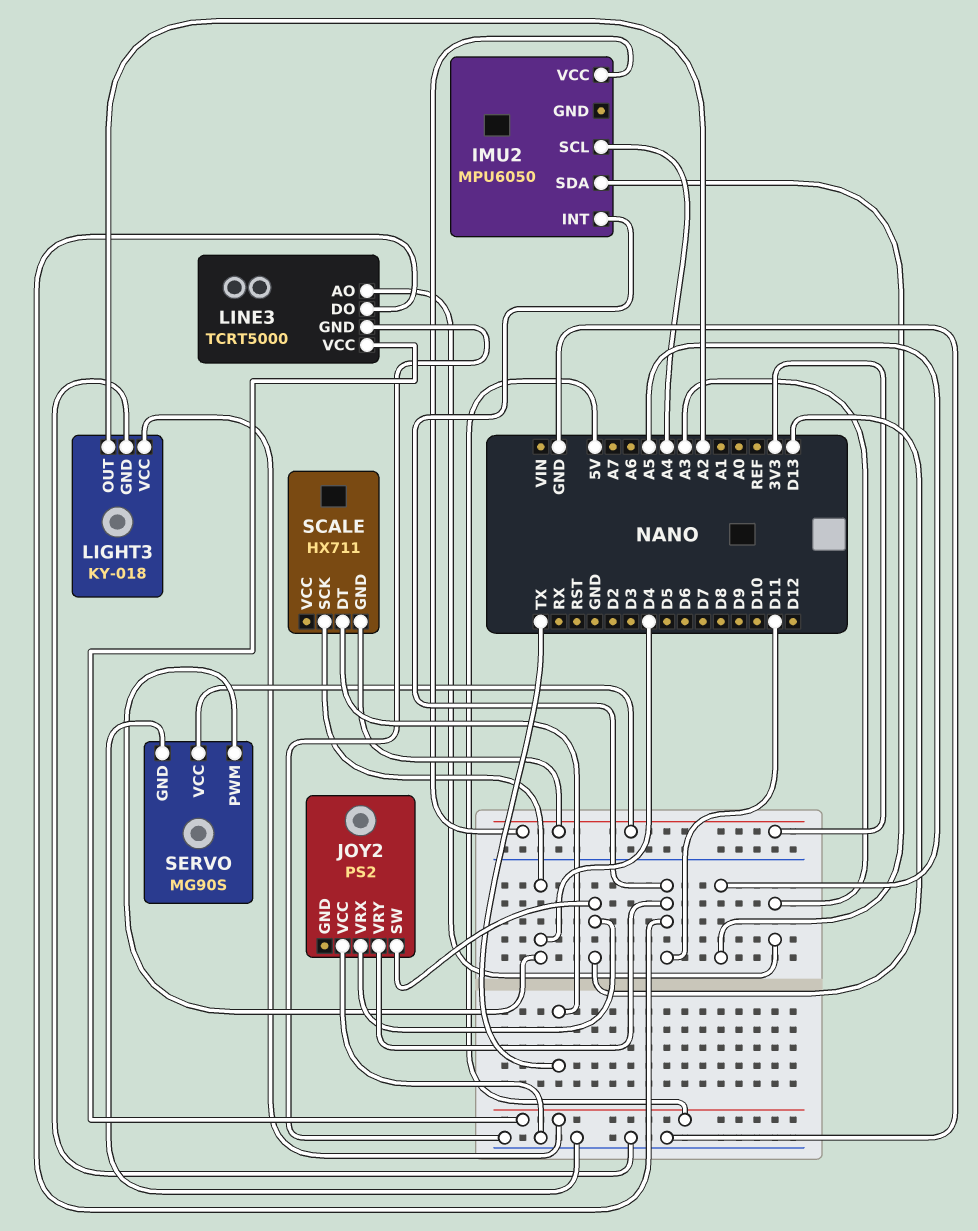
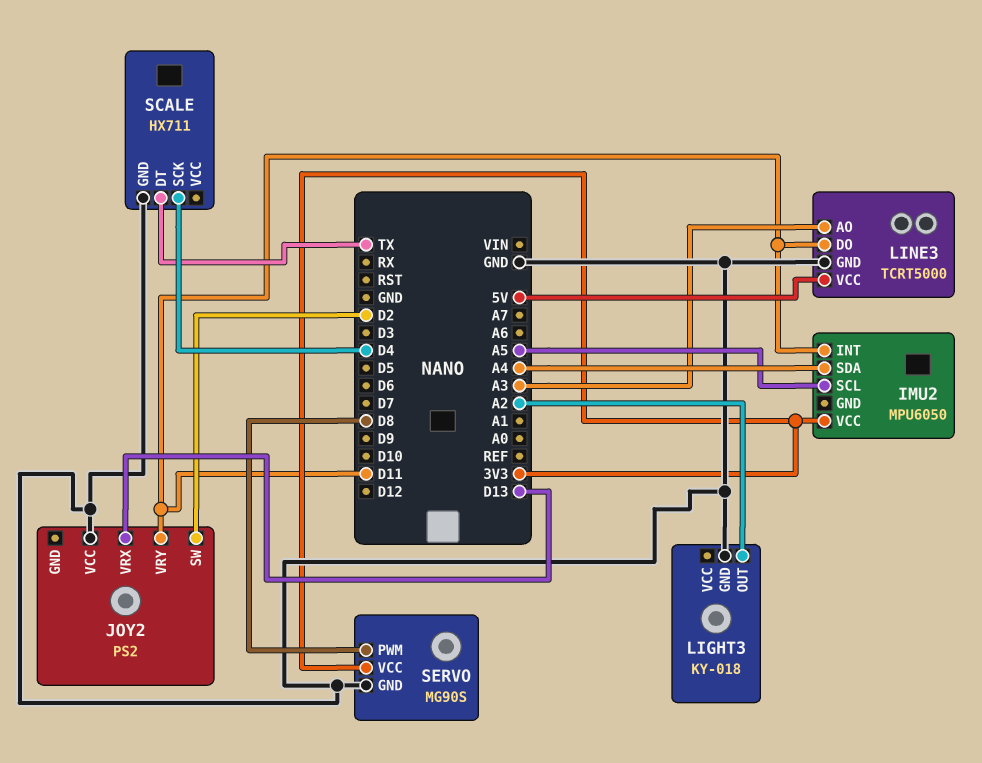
IMU2 pin SCL: A4 -> A5
IMU2 pin SDA: A5 -> A4
JOY2 pin SW: D13 -> D2
LIGHT3 pin VCC: 5V -> none
SCALE pin GND: 3V3 -> GND
SERVO pin PWM: D4 -> D8

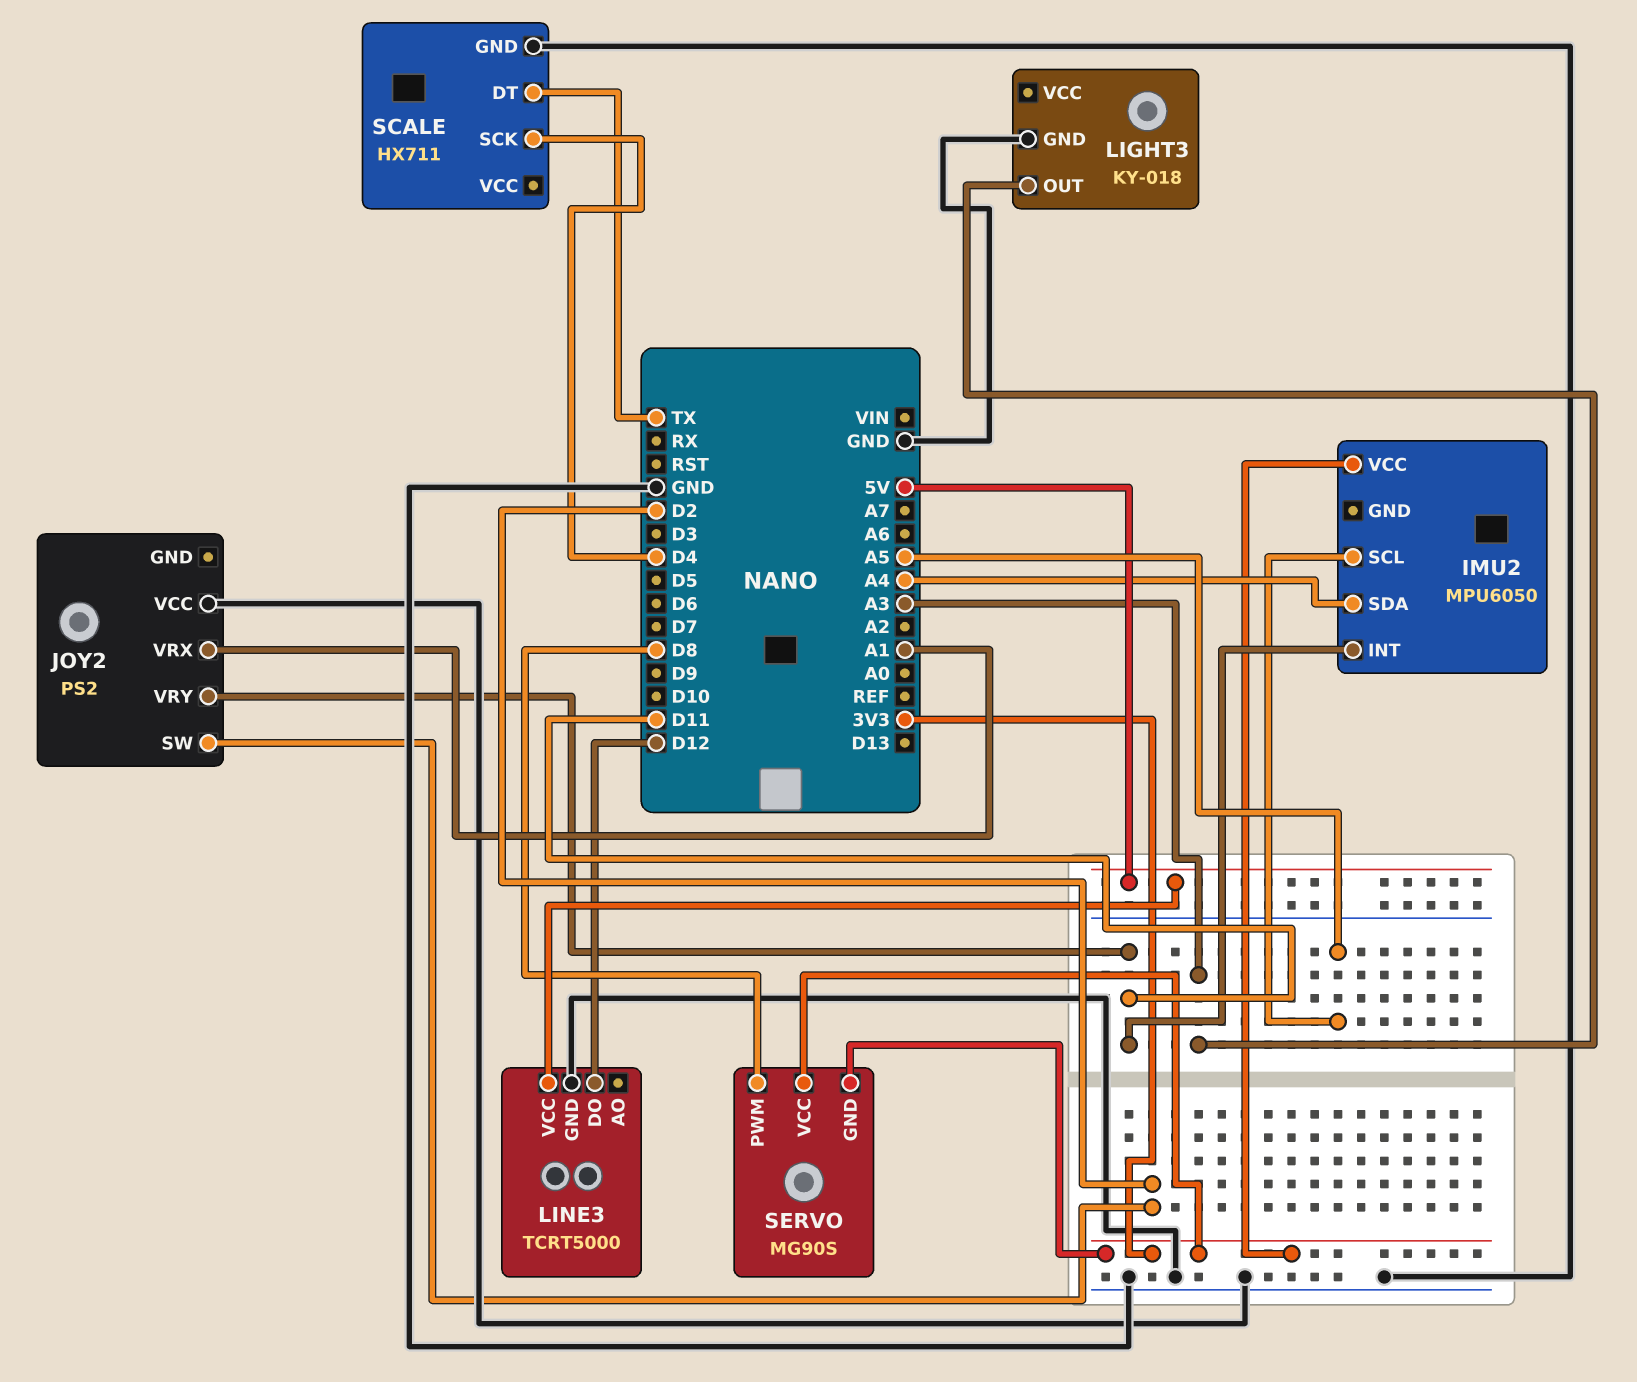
JOY2 pin VRX: D13 -> A1
LIGHT3 pin OUT: A2 -> A3
LINE3 pin AO: A3 -> none
LINE3 pin DO: D11 -> D12
SERVO pin GND: GND -> 3V3

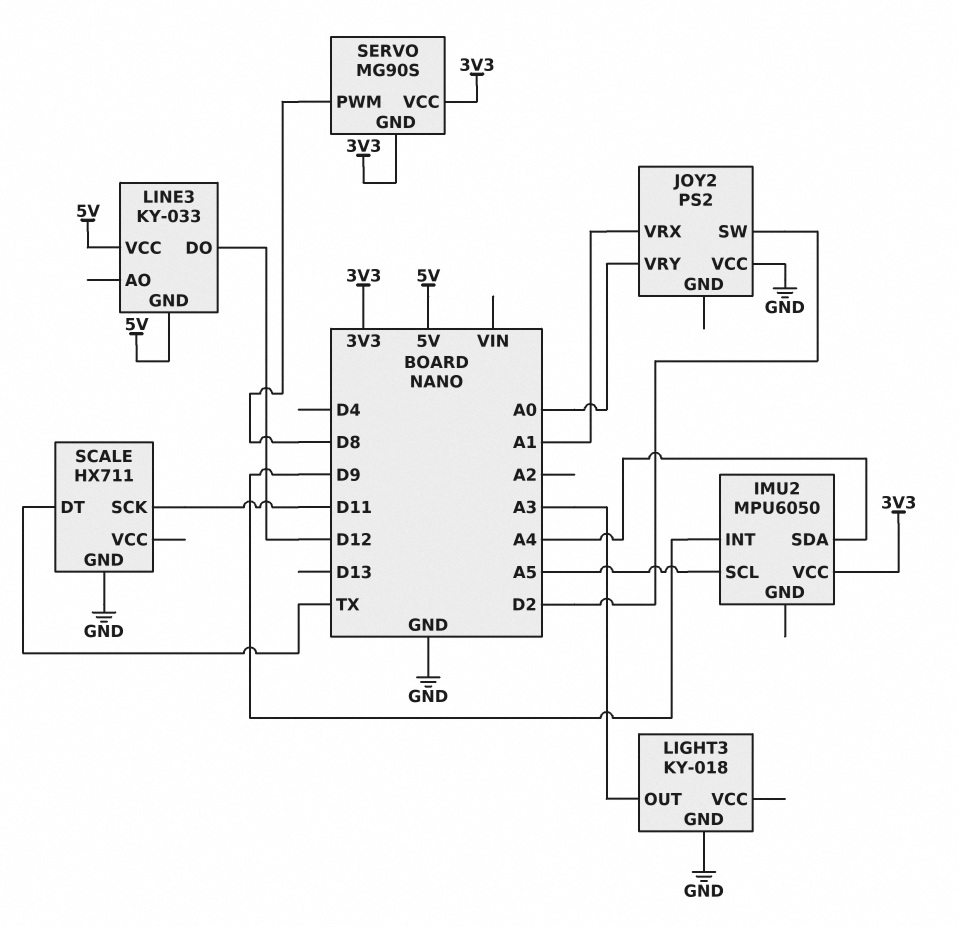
IMU2 pin INT: D11 -> D9
JOY2 pin VRY: D11 -> A0
LINE3: TCRT5000 -> KY-033
LINE3 pin GND: GND -> 5V
SCALE pin SCK: D4 -> D11

